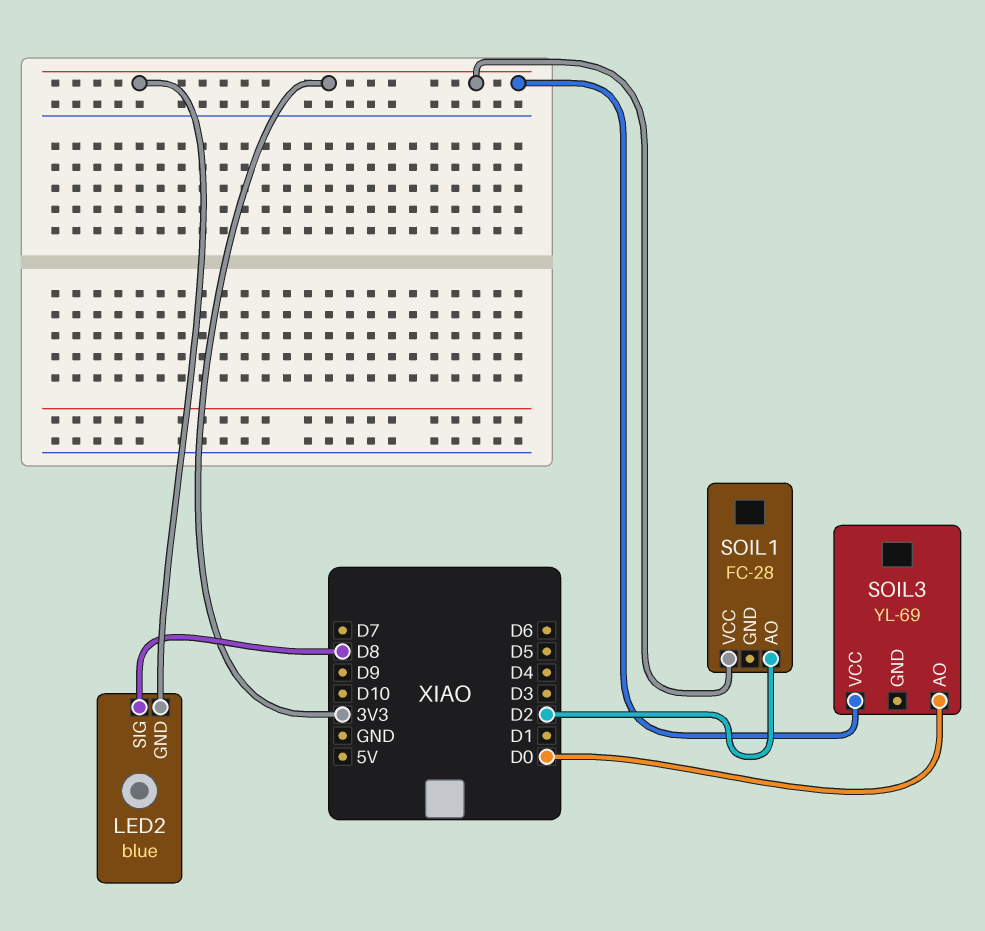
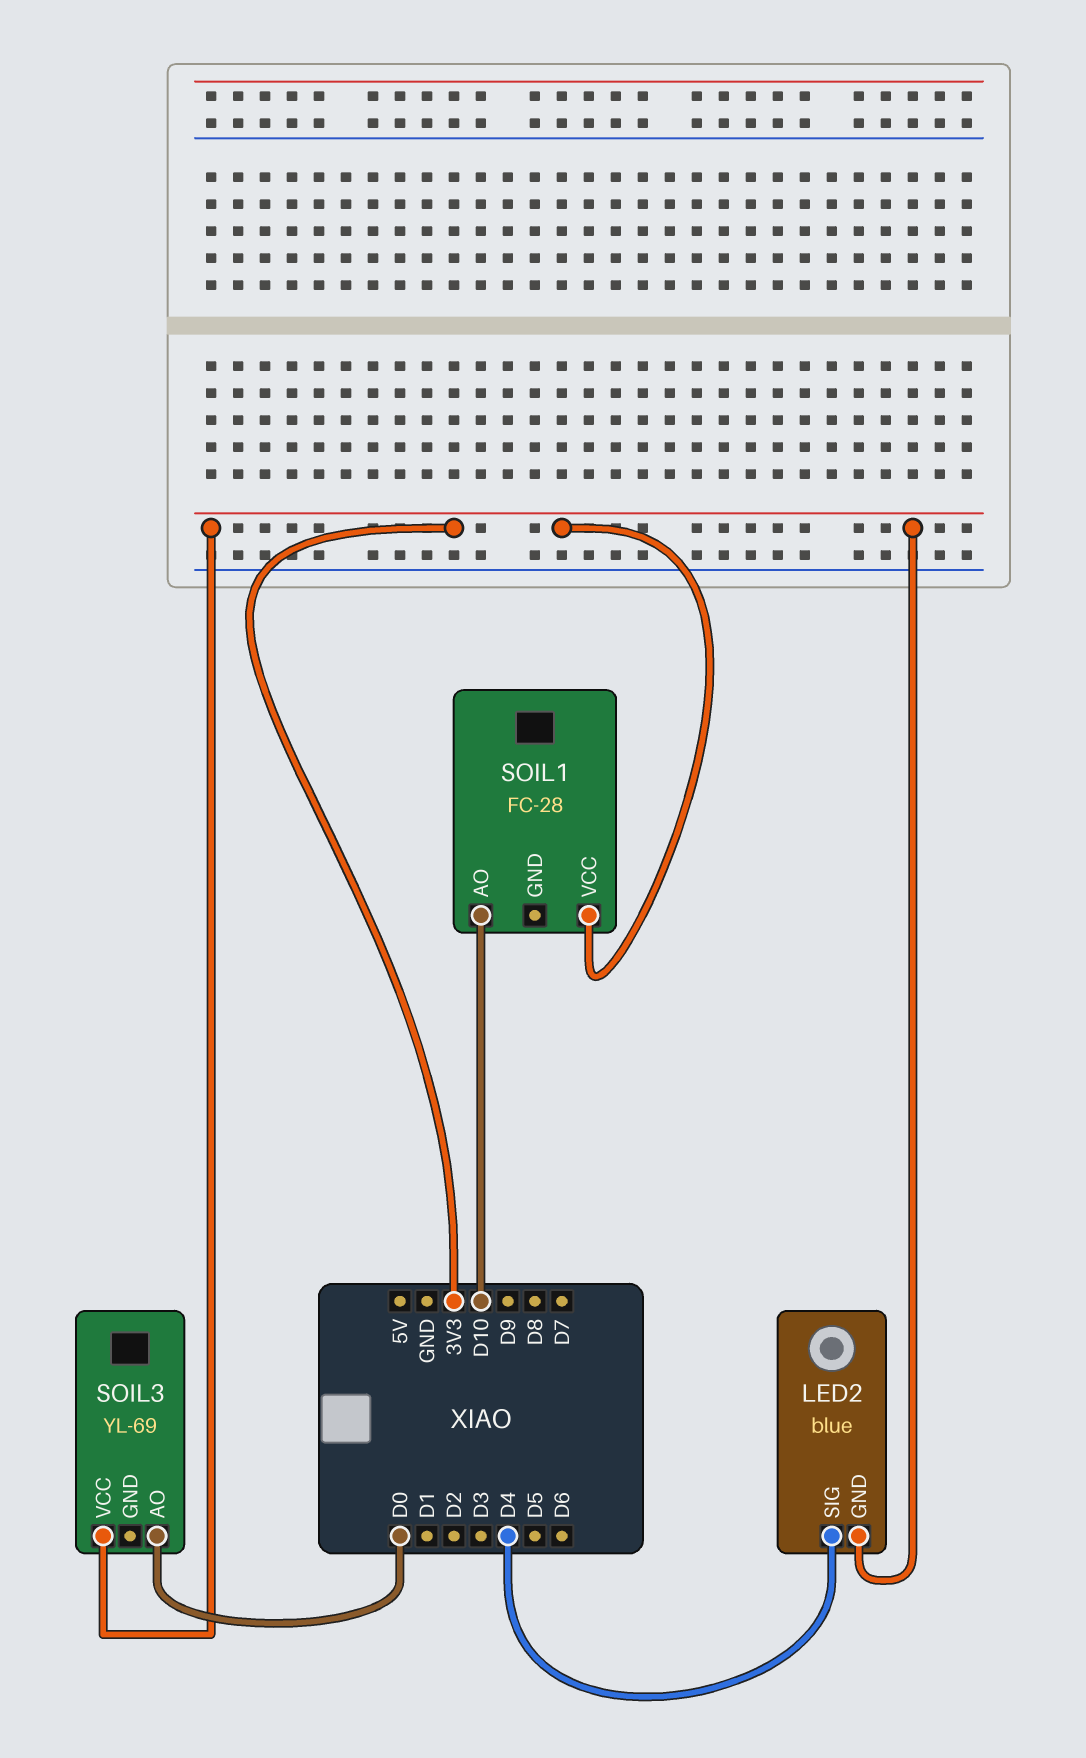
LED2 pin SIG: D8 -> D4
SOIL1 pin AO: D2 -> D10

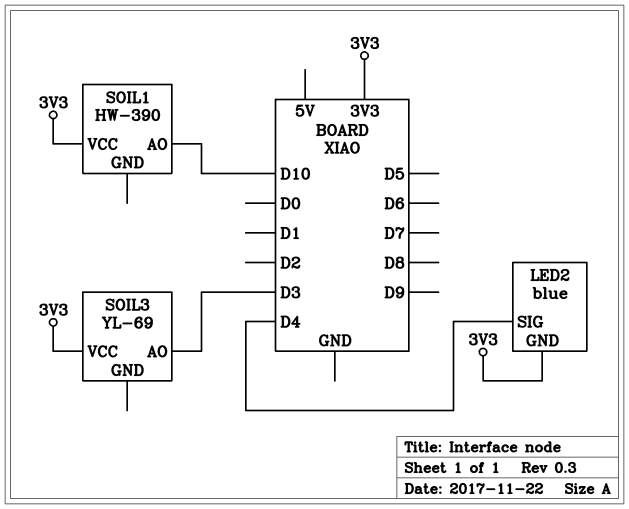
SOIL1: FC-28 -> HW-390
SOIL3 pin AO: D0 -> D3

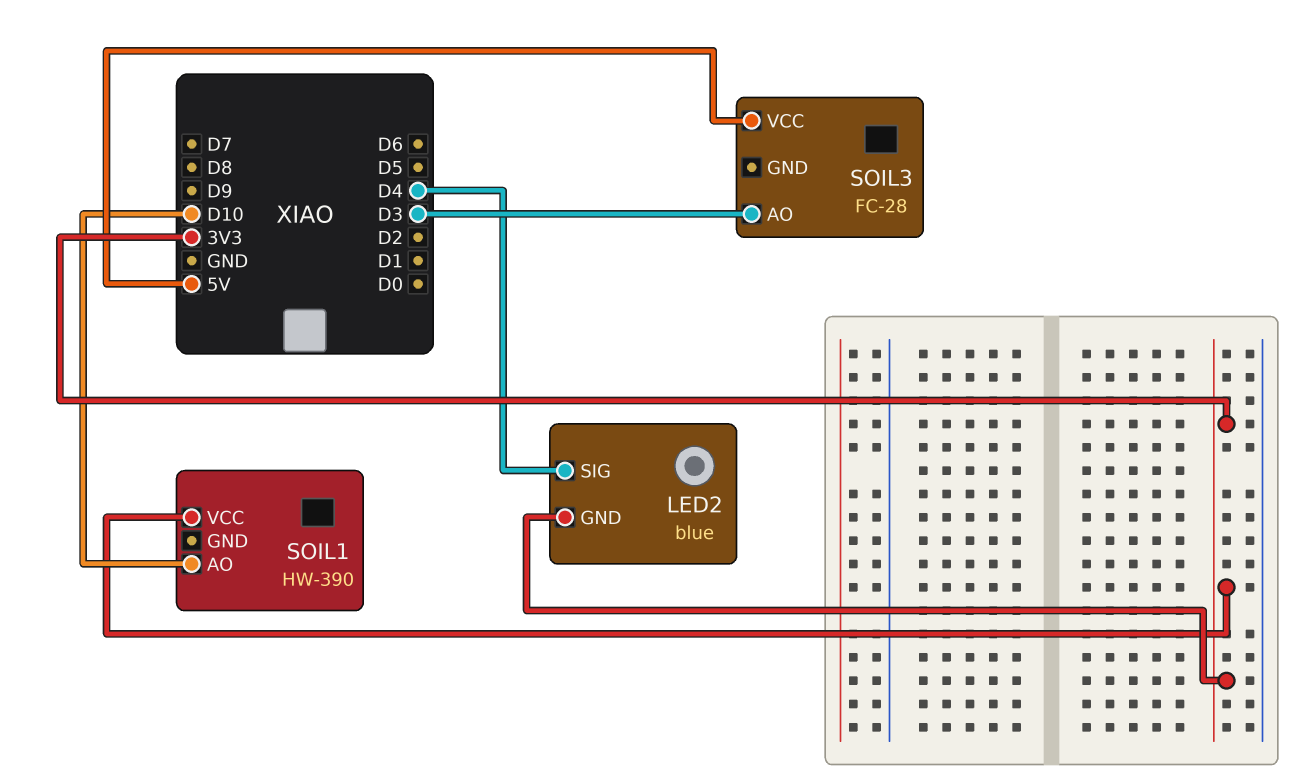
SOIL3: YL-69 -> FC-28
SOIL3 pin VCC: 3V3 -> 5V

